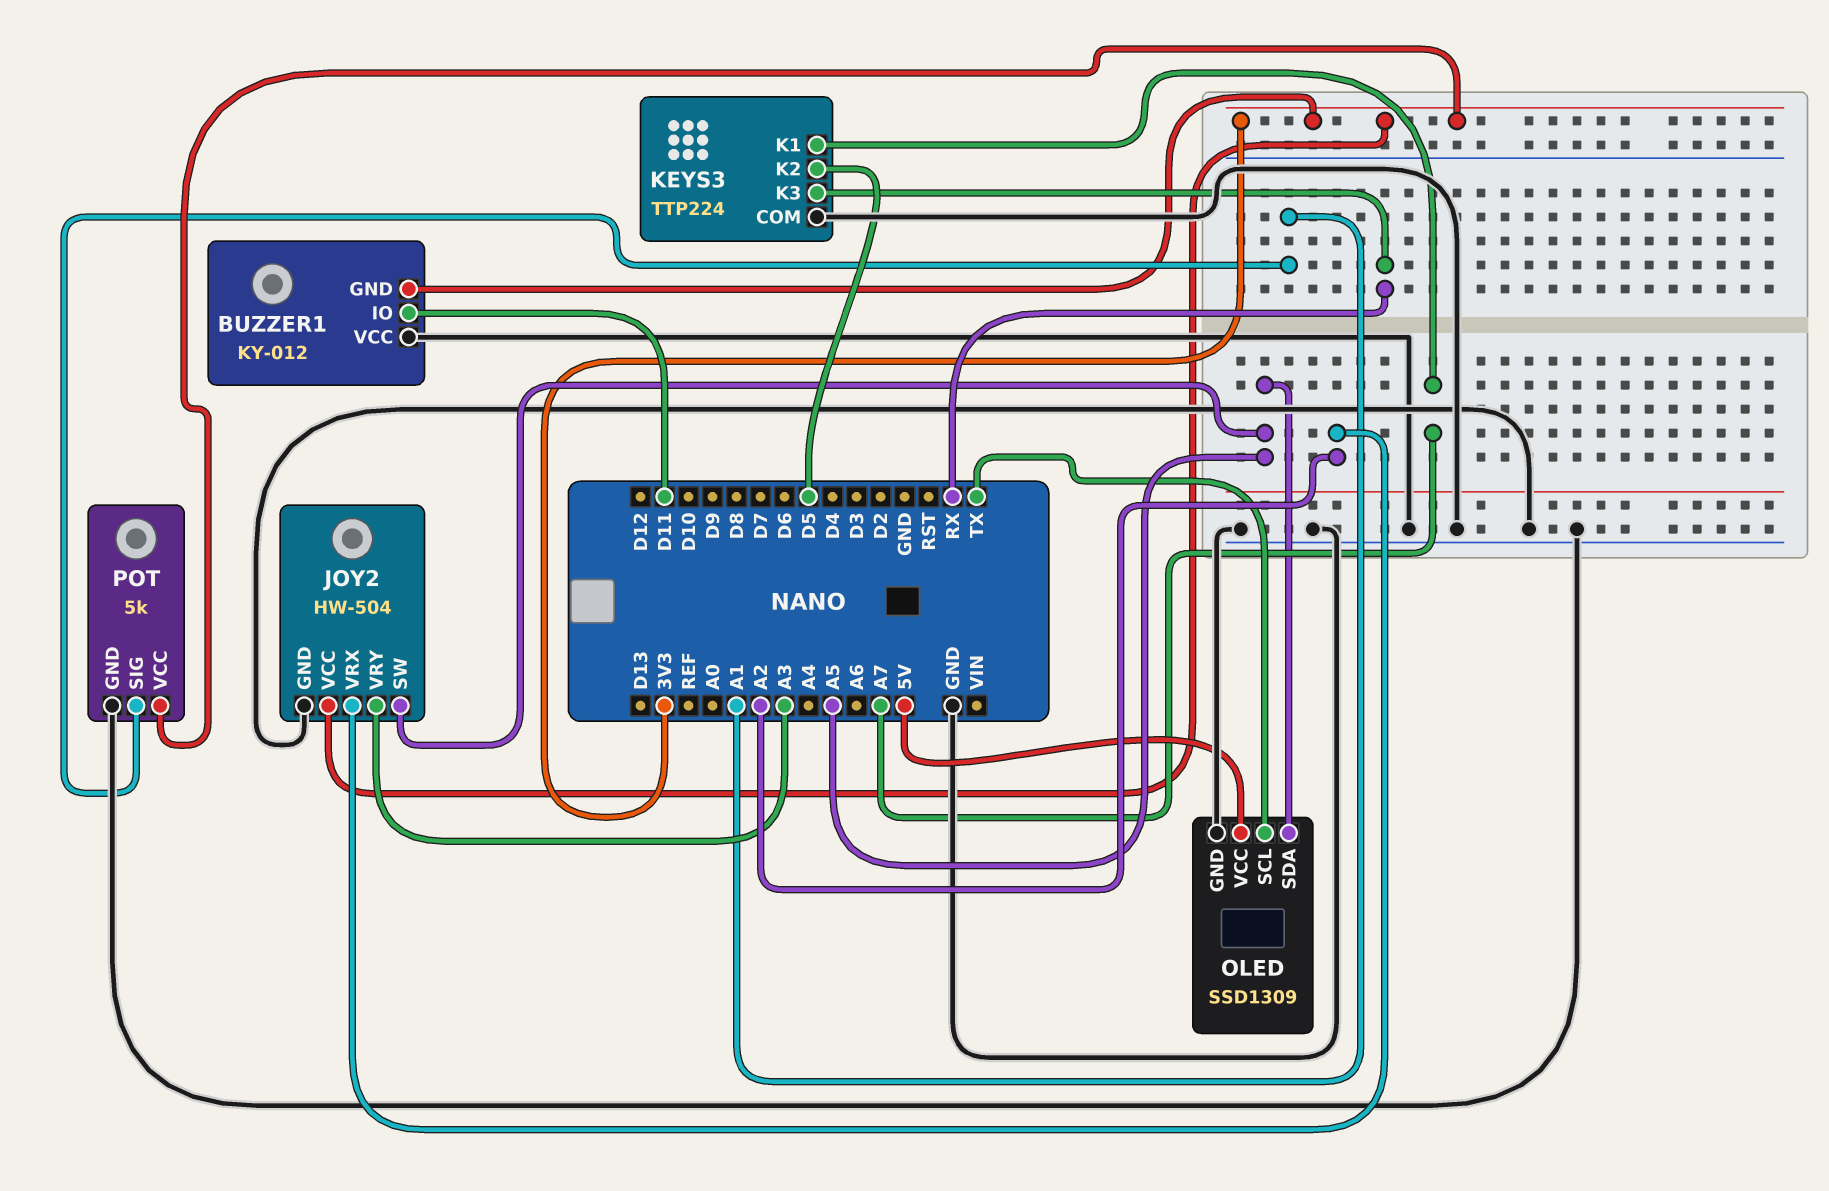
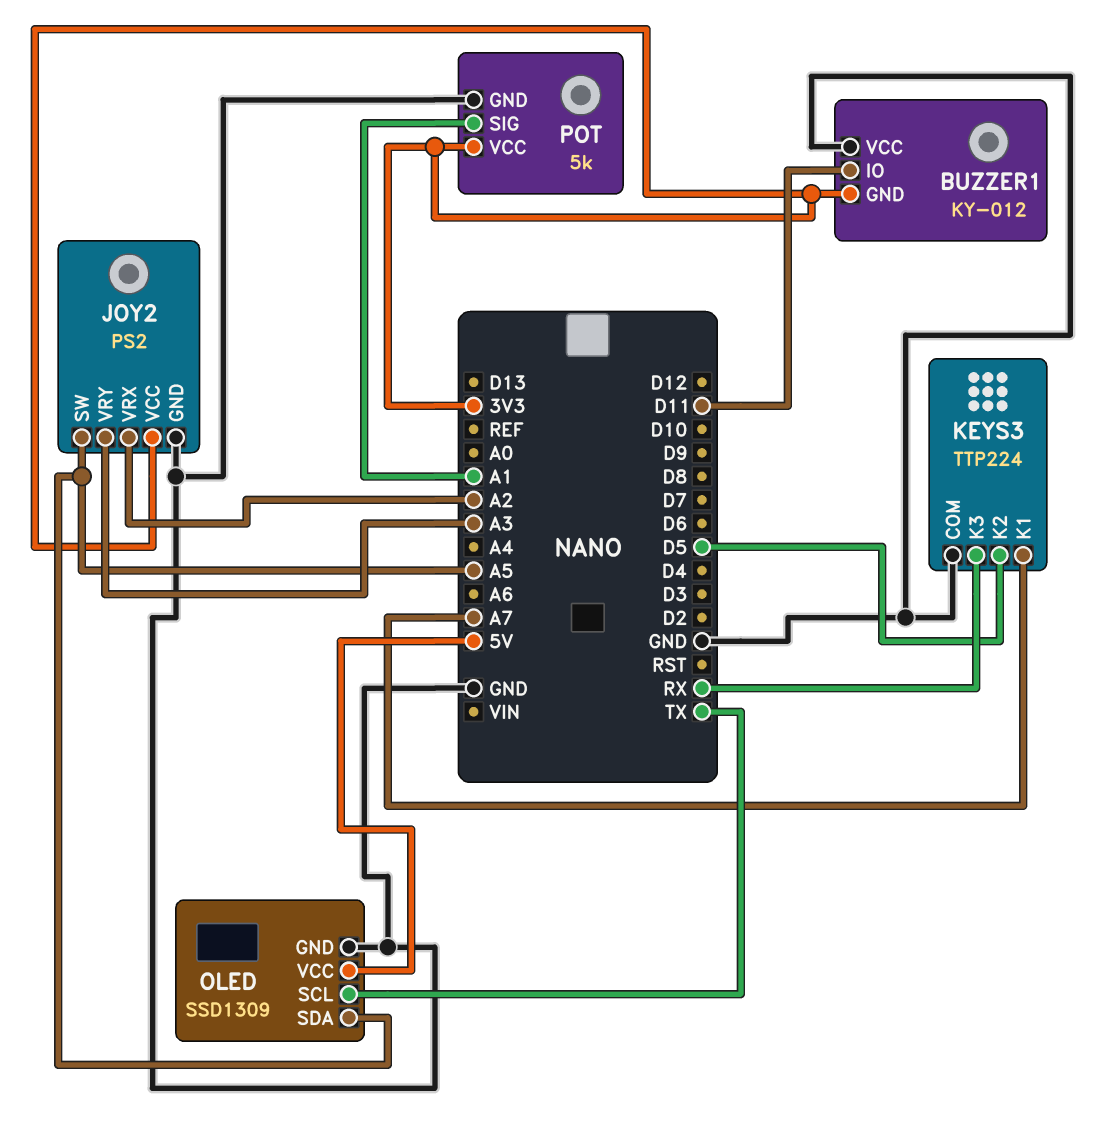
JOY2: HW-504 -> PS2

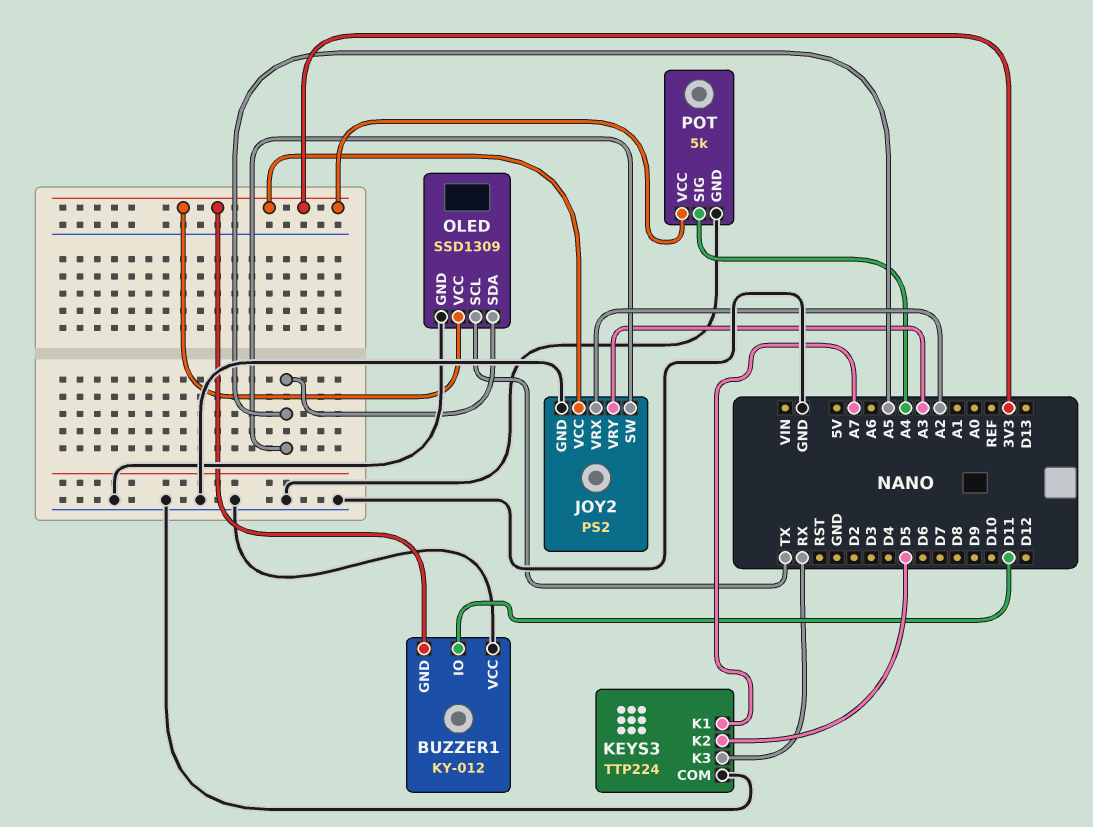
OLED pin VCC: 5V -> 3V3
POT pin SIG: A1 -> A4

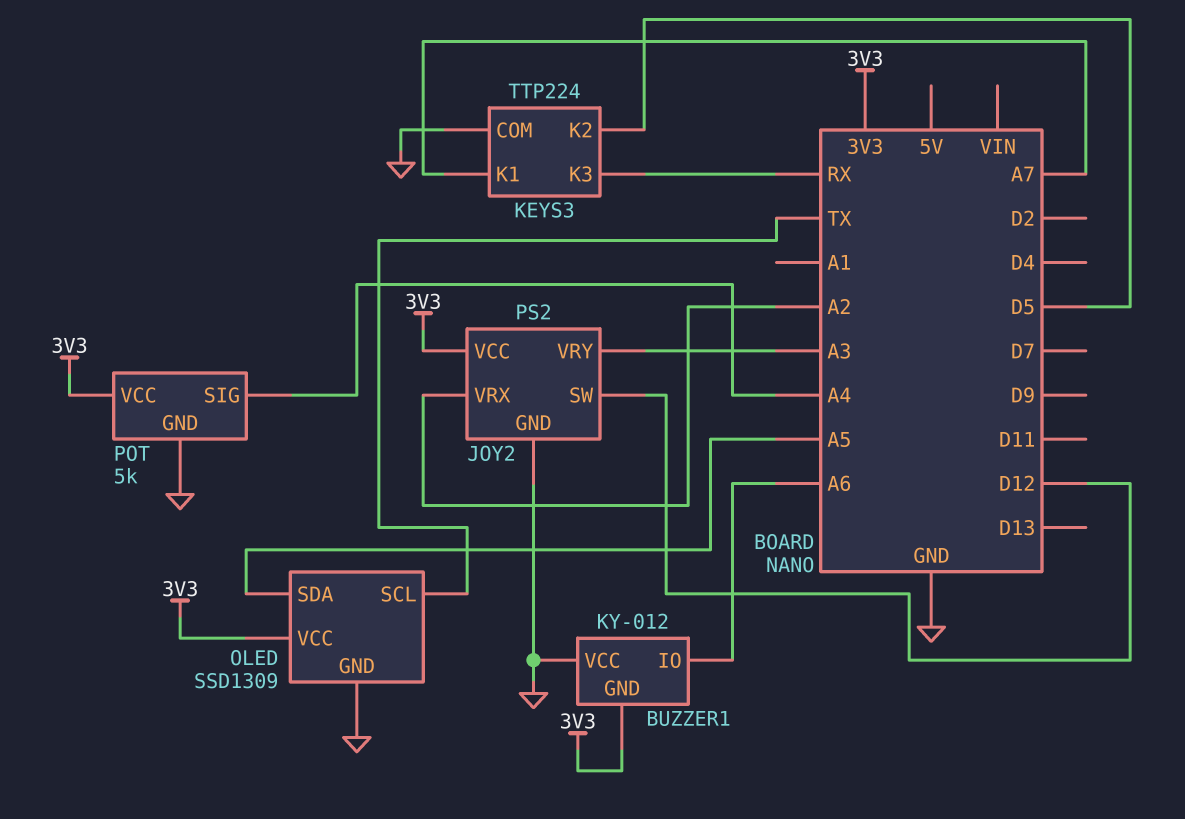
BUZZER1 pin IO: D11 -> A6
JOY2 pin SW: A5 -> D12

